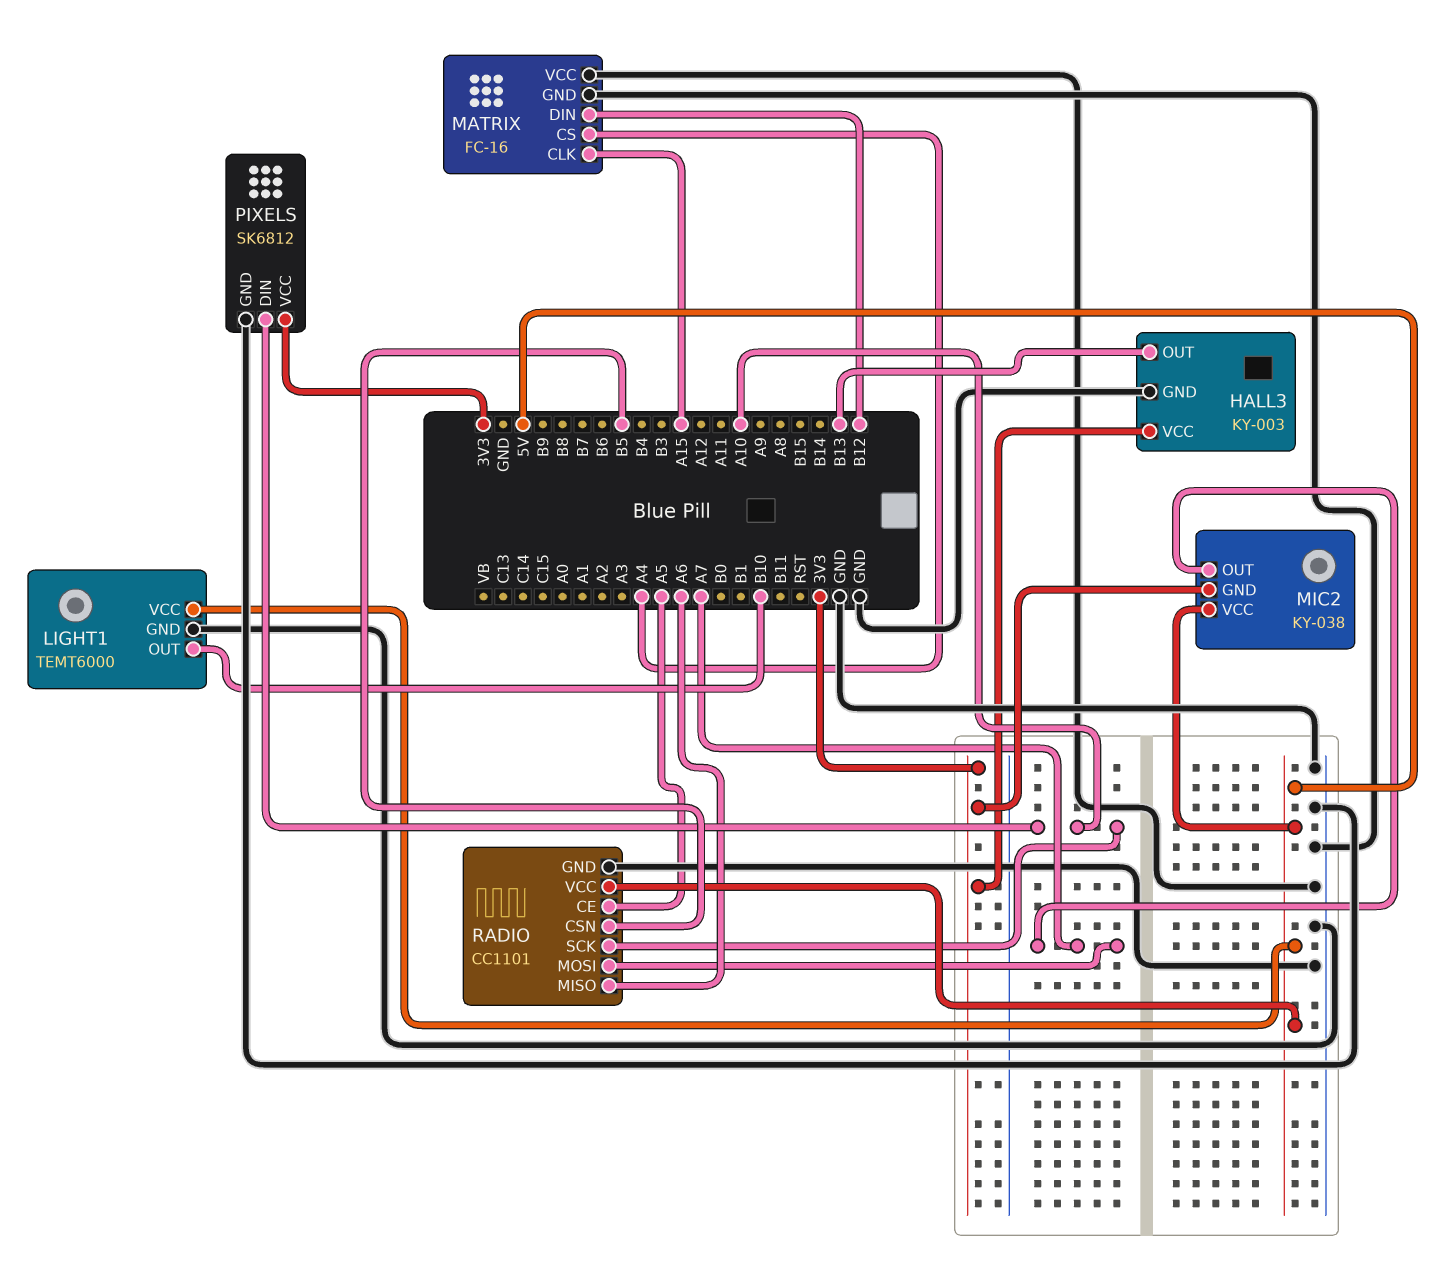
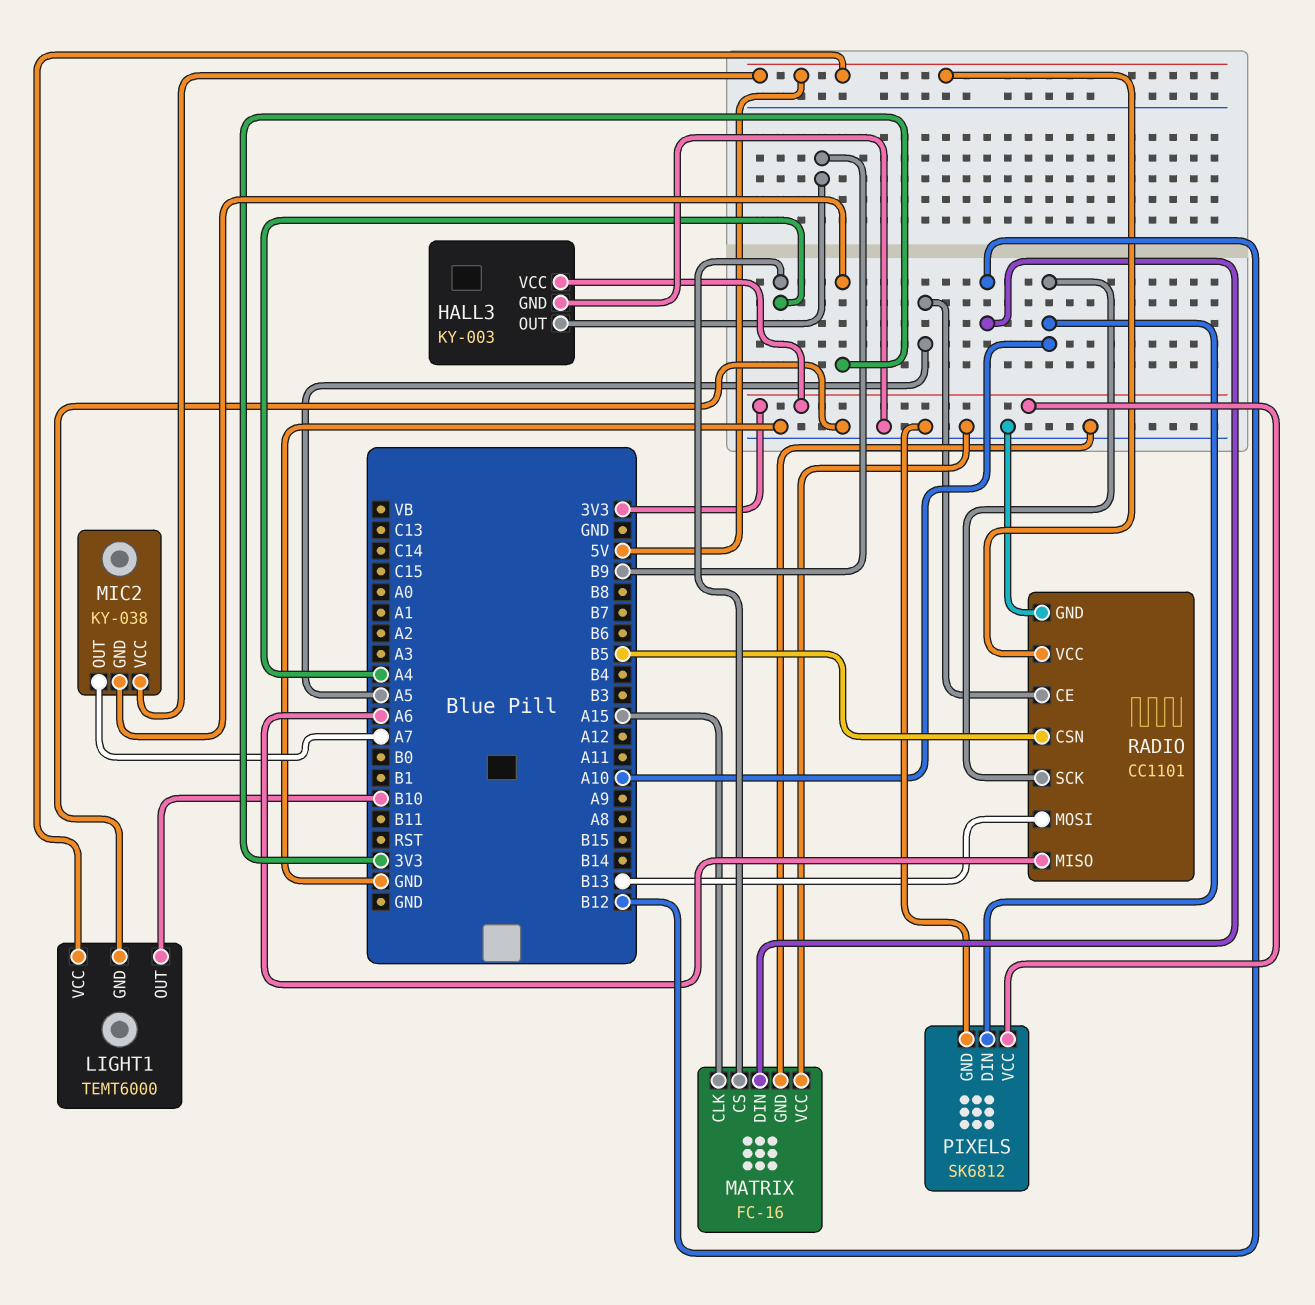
HALL3 pin OUT: B13 -> B9
RADIO pin MOSI: A7 -> B13

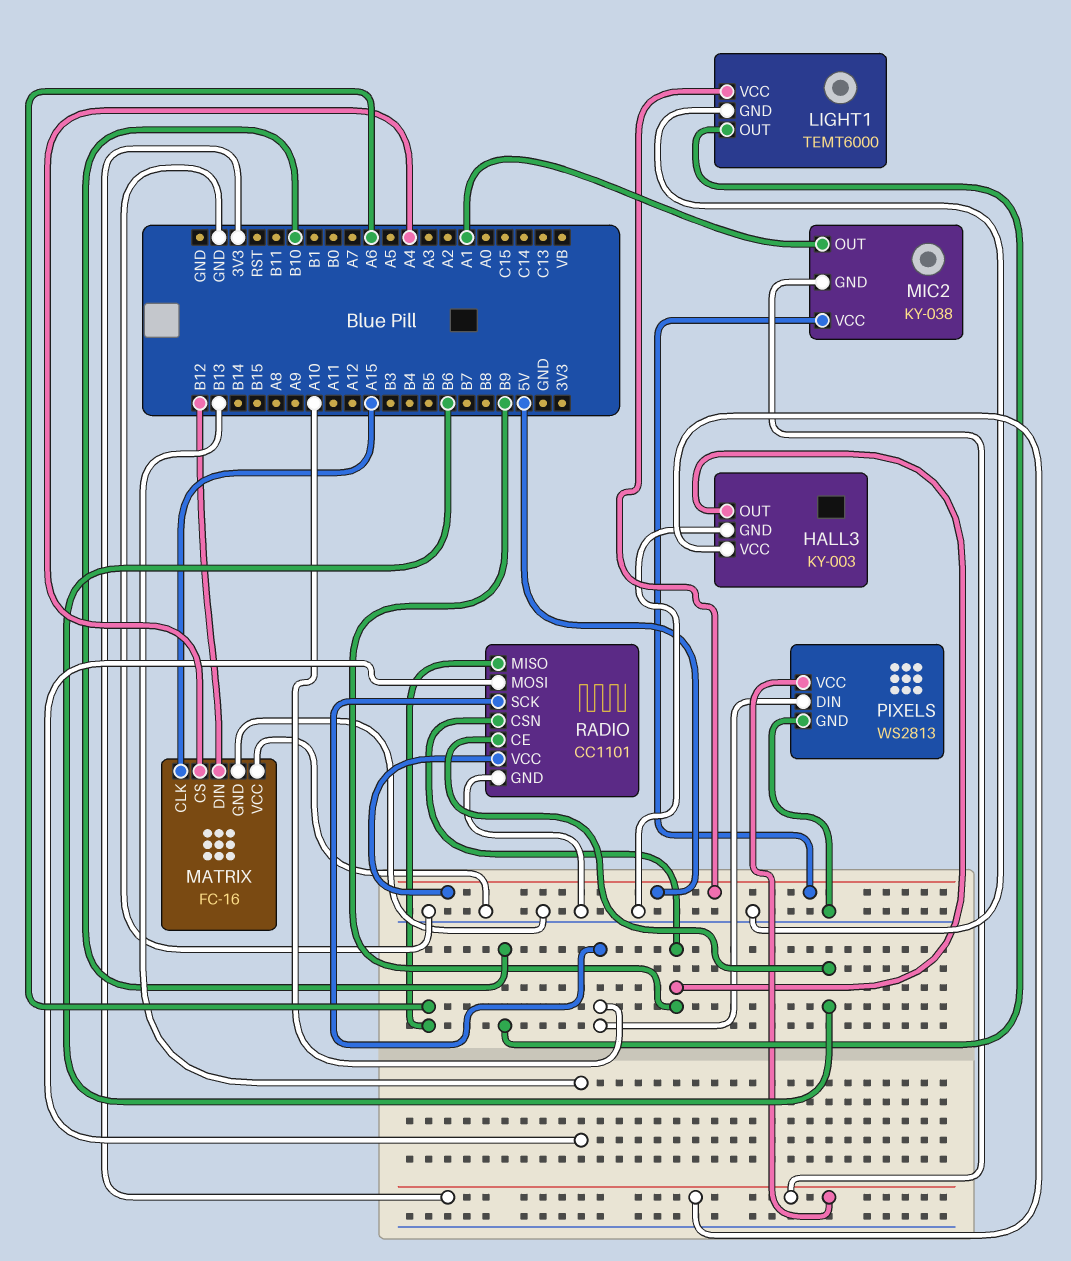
MIC2 pin OUT: A7 -> A1
PIXELS: SK6812 -> WS2813
RADIO pin CE: A5 -> B6
RADIO pin CSN: B5 -> B9

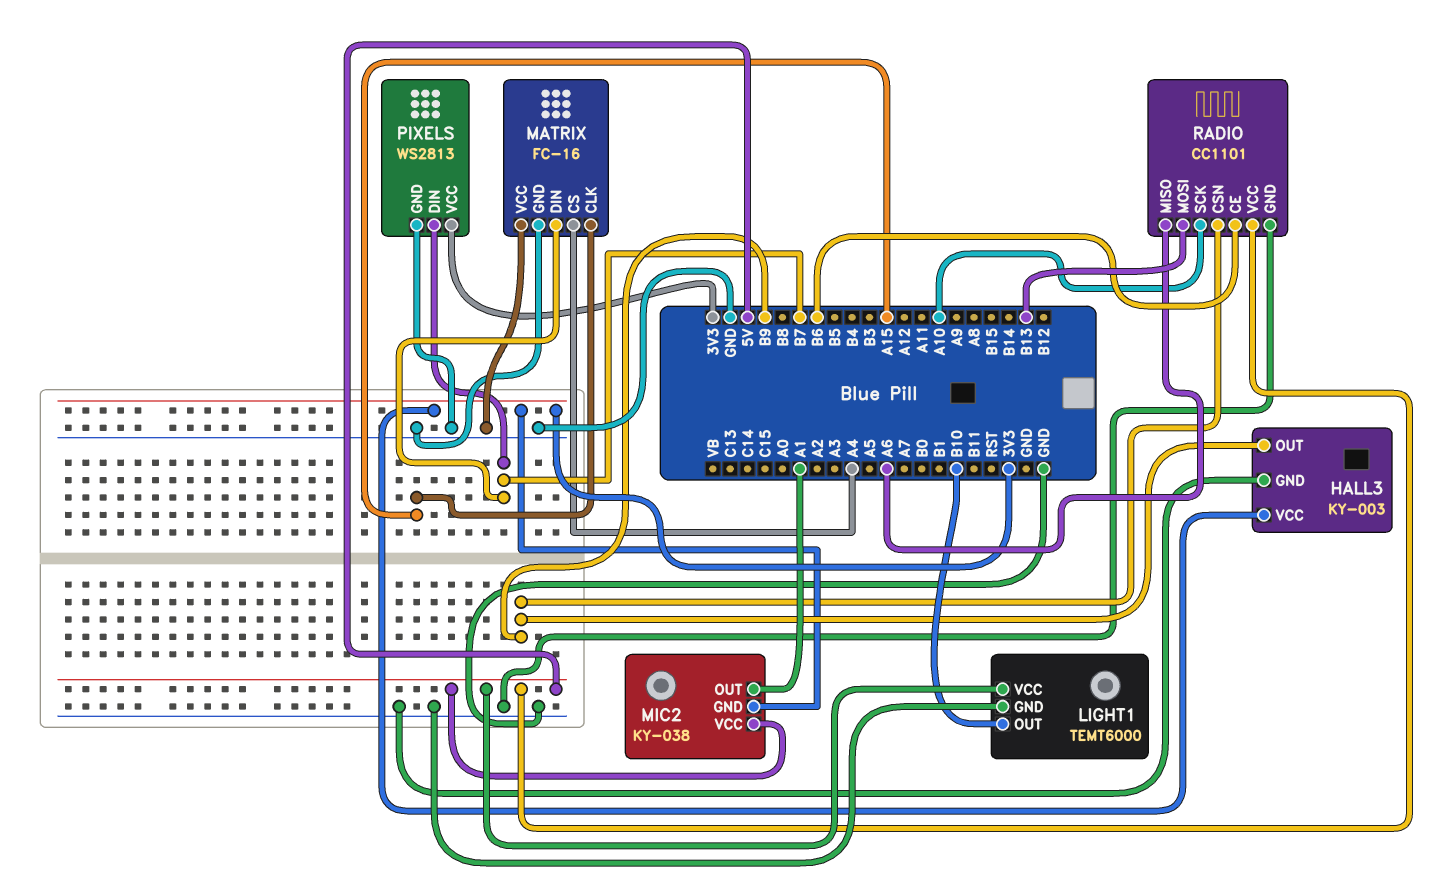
MATRIX pin DIN: B12 -> B7
PIXELS pin DIN: A10 -> B7

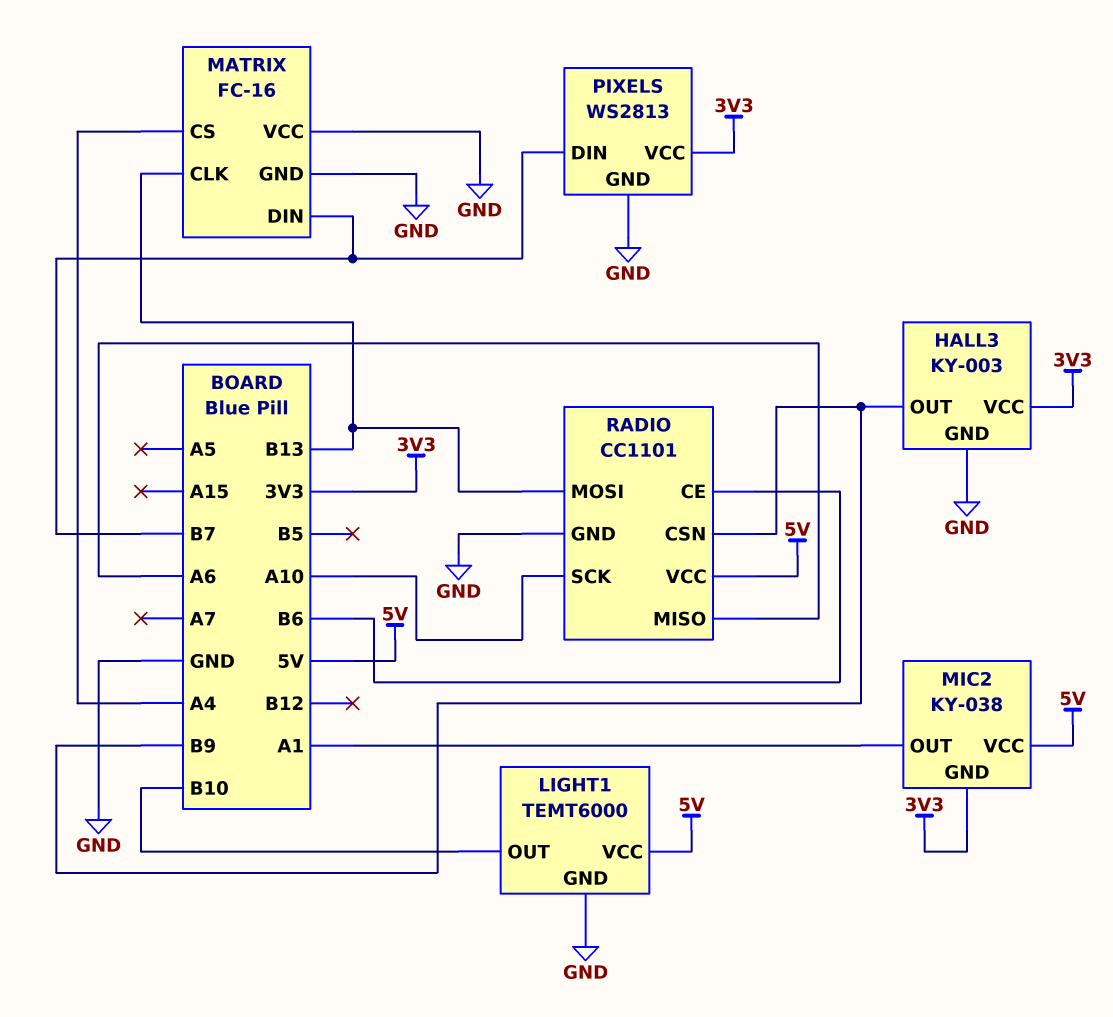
MATRIX pin CLK: A15 -> B13

